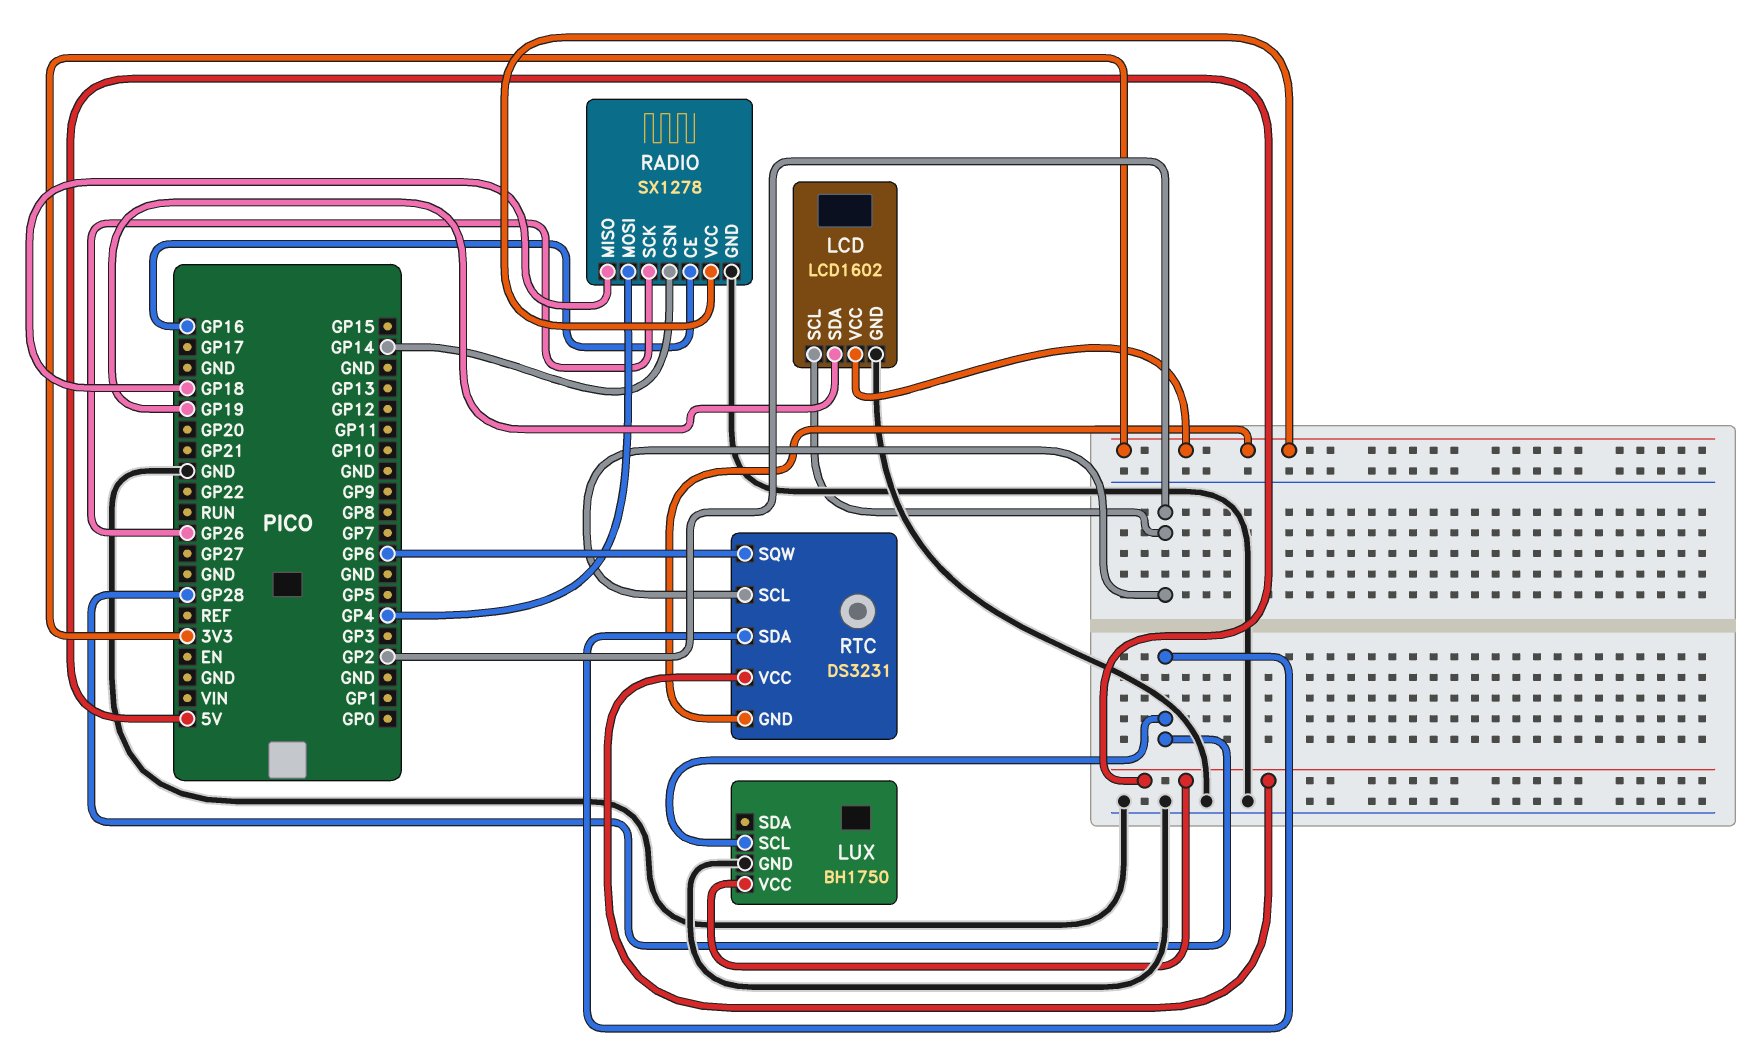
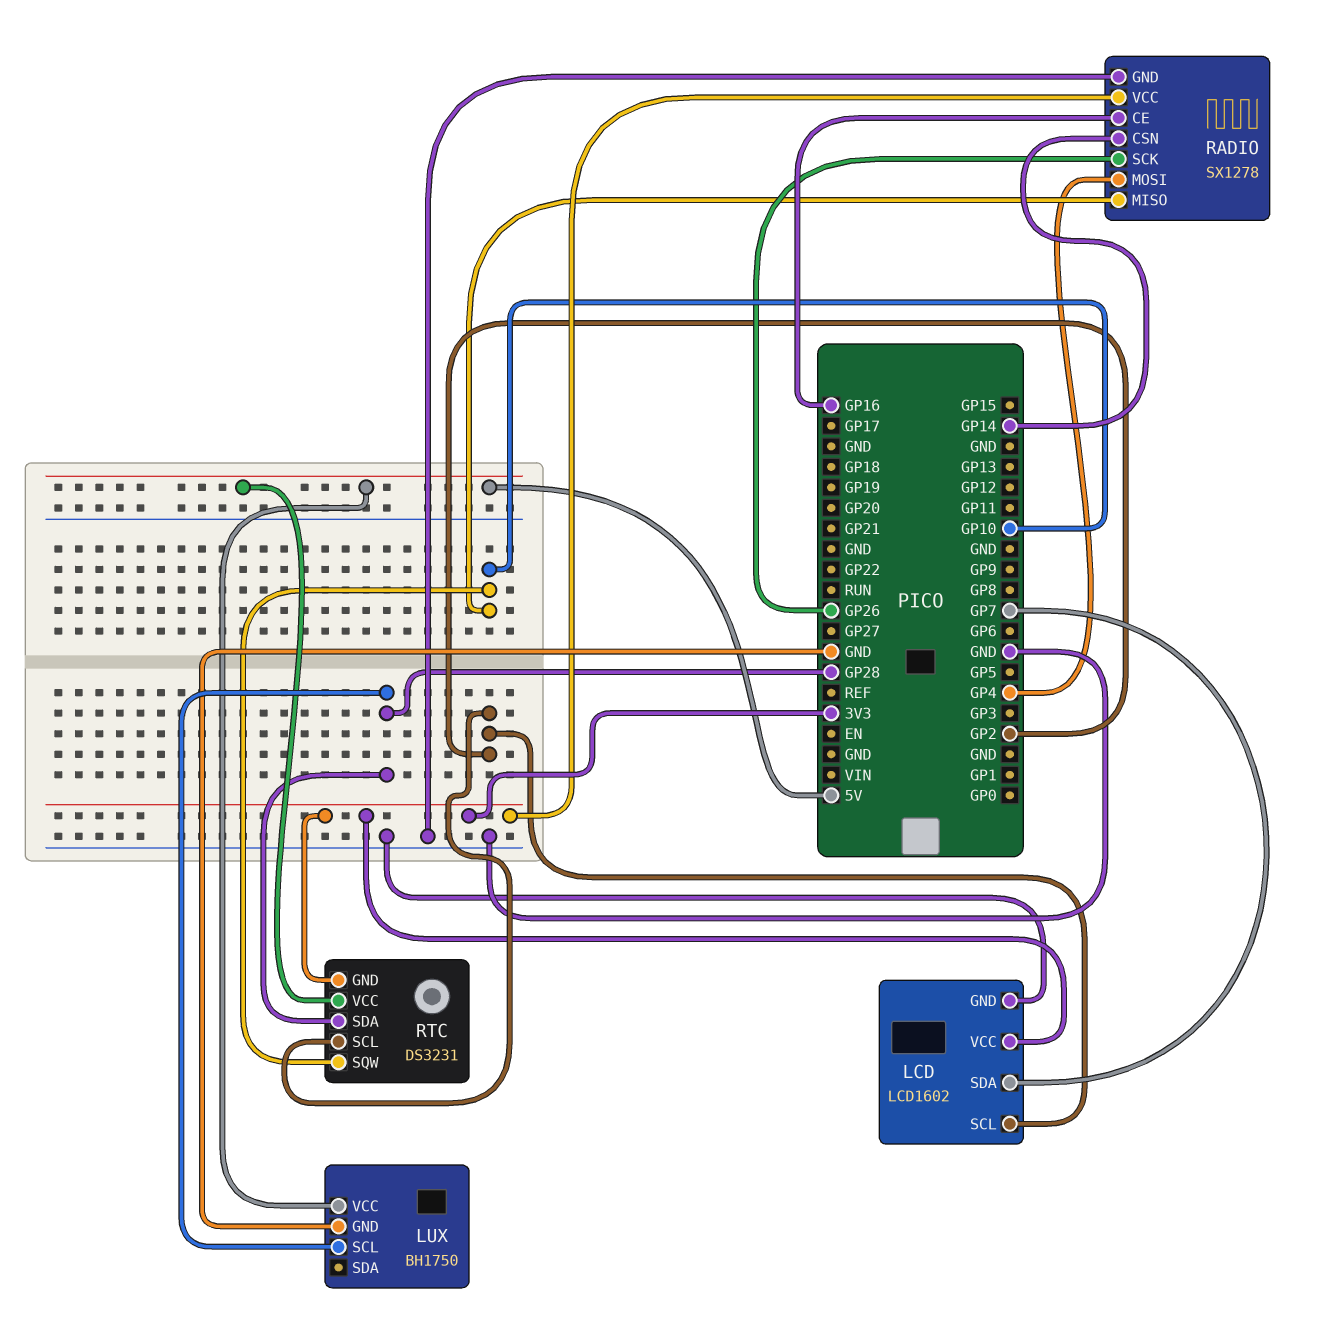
LCD pin SDA: GP19 -> GP7
RADIO pin MISO: GP18 -> GP10
RTC pin SQW: GP6 -> GP10

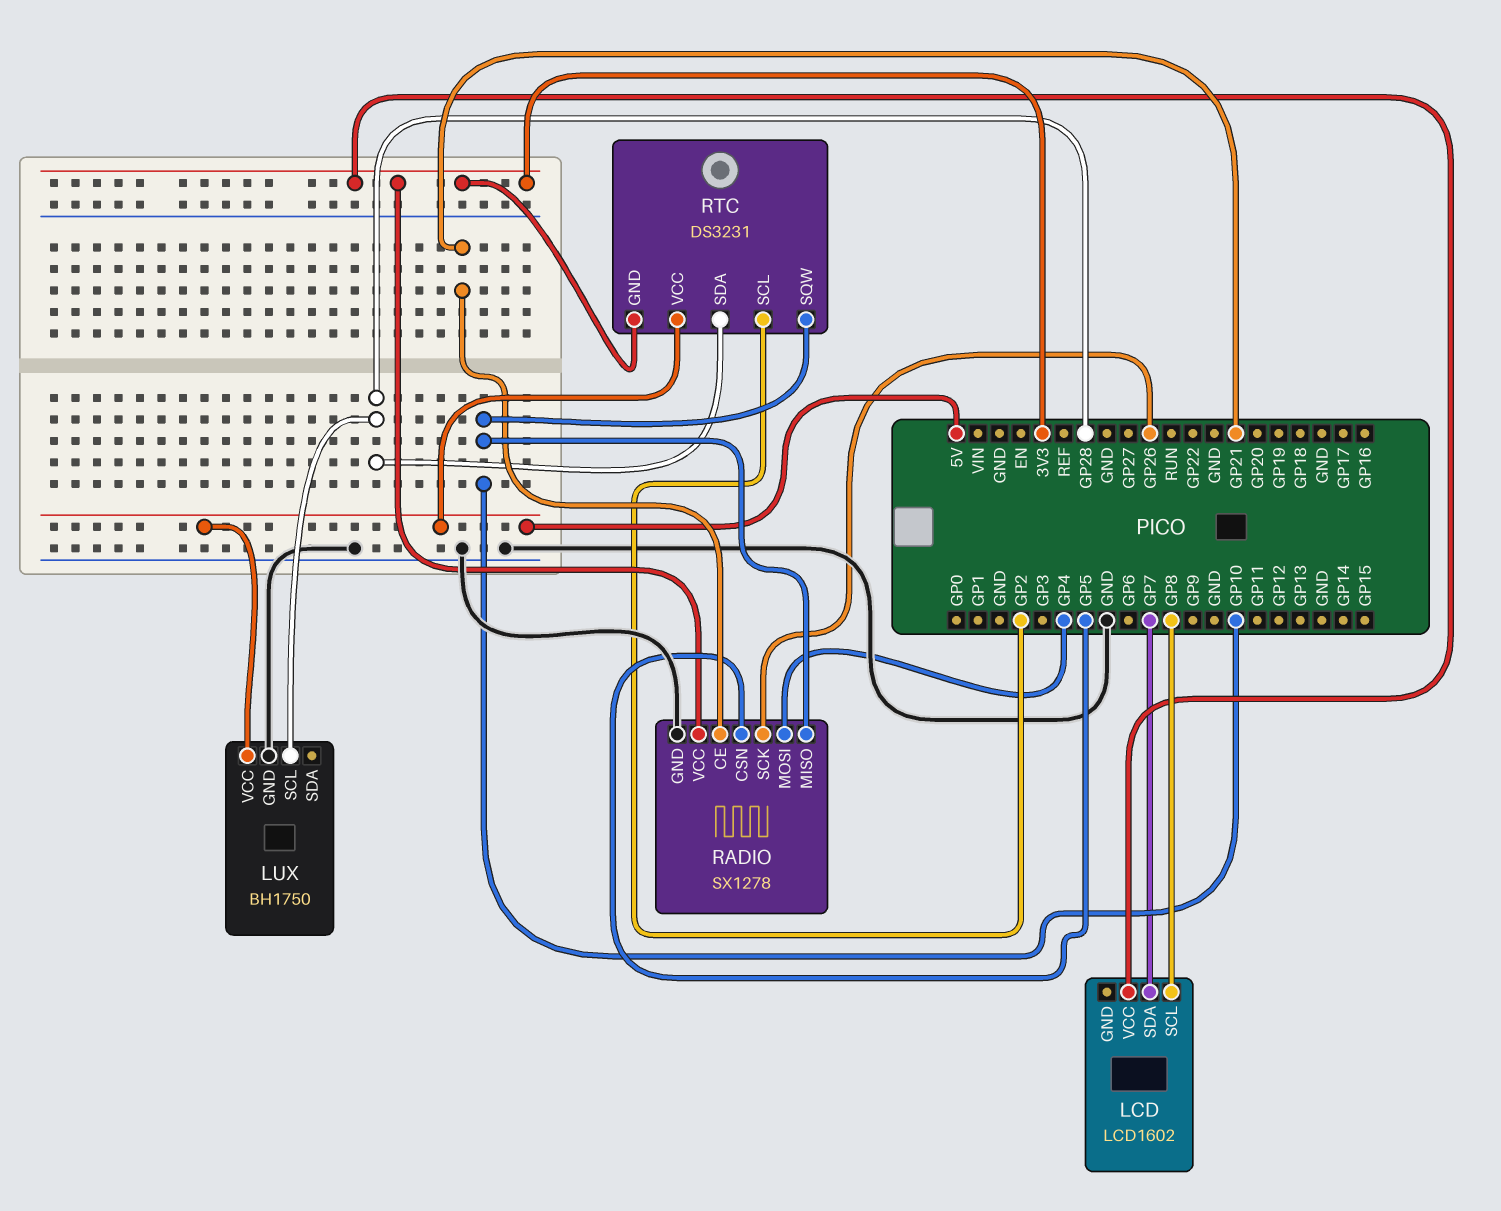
LCD pin GND: GND -> none
LCD pin SCL: GP2 -> GP8
RADIO pin CE: GP16 -> GP21
RADIO pin CSN: GP14 -> GP5

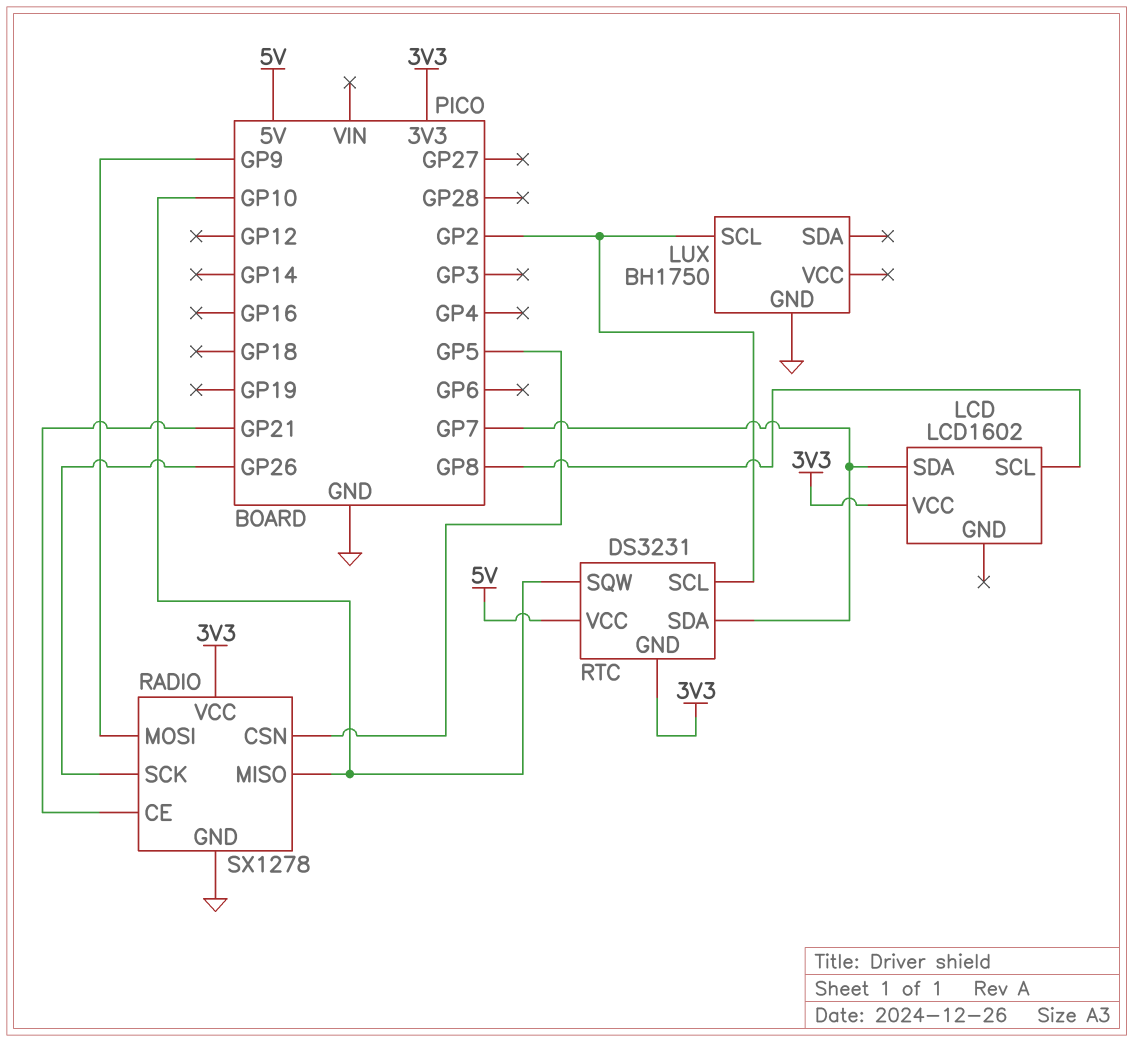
LUX pin SCL: GP28 -> GP2
LUX pin VCC: 5V -> none
RADIO pin MOSI: GP4 -> GP9
RTC pin SDA: GP28 -> GP7

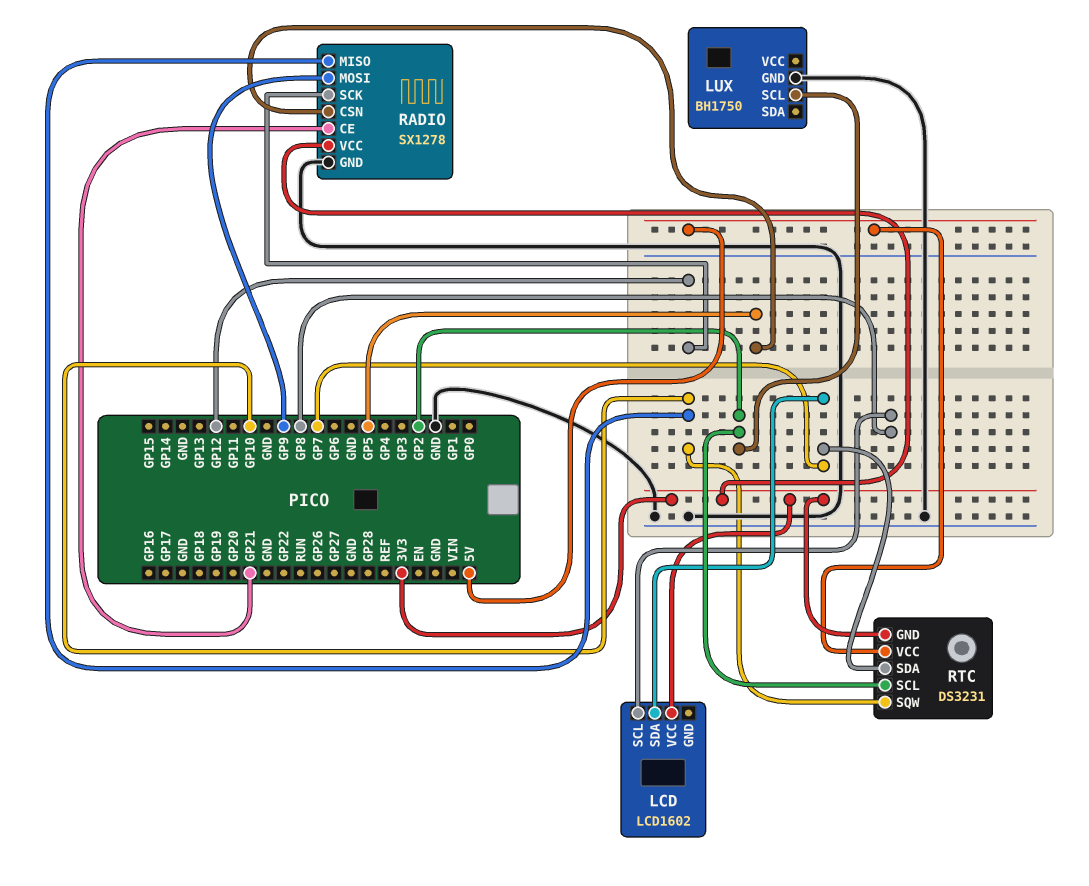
RADIO pin SCK: GP26 -> GP12

